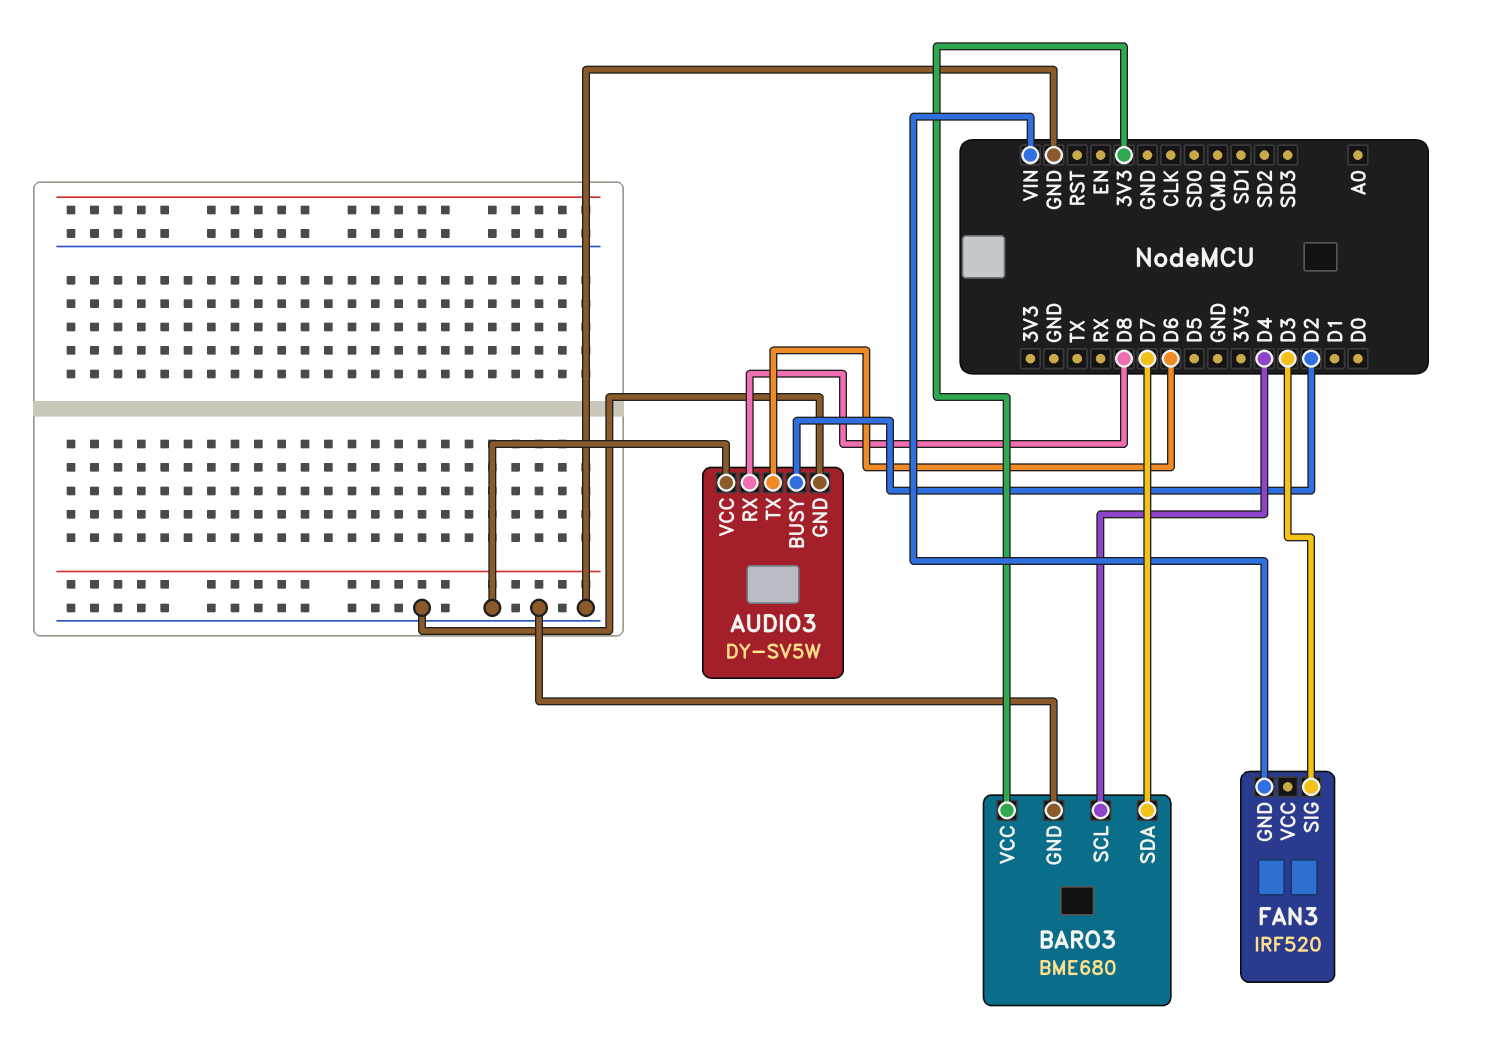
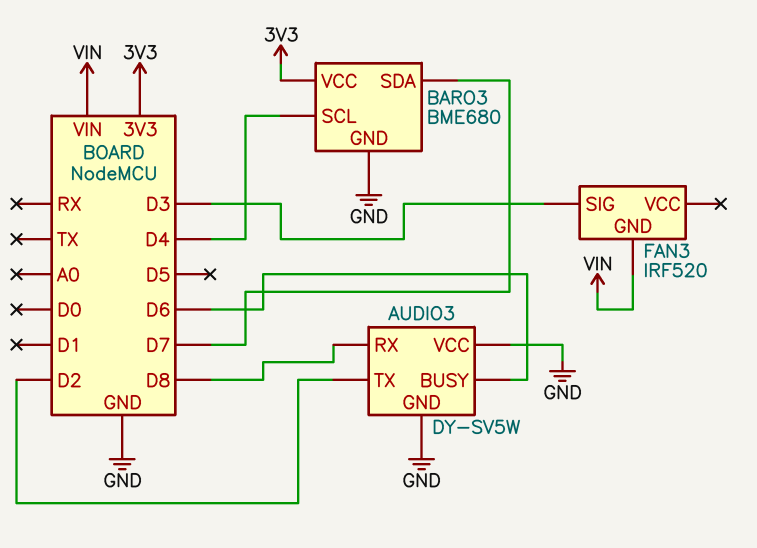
AUDIO3 pin BUSY: D2 -> D6
AUDIO3 pin TX: D6 -> D2

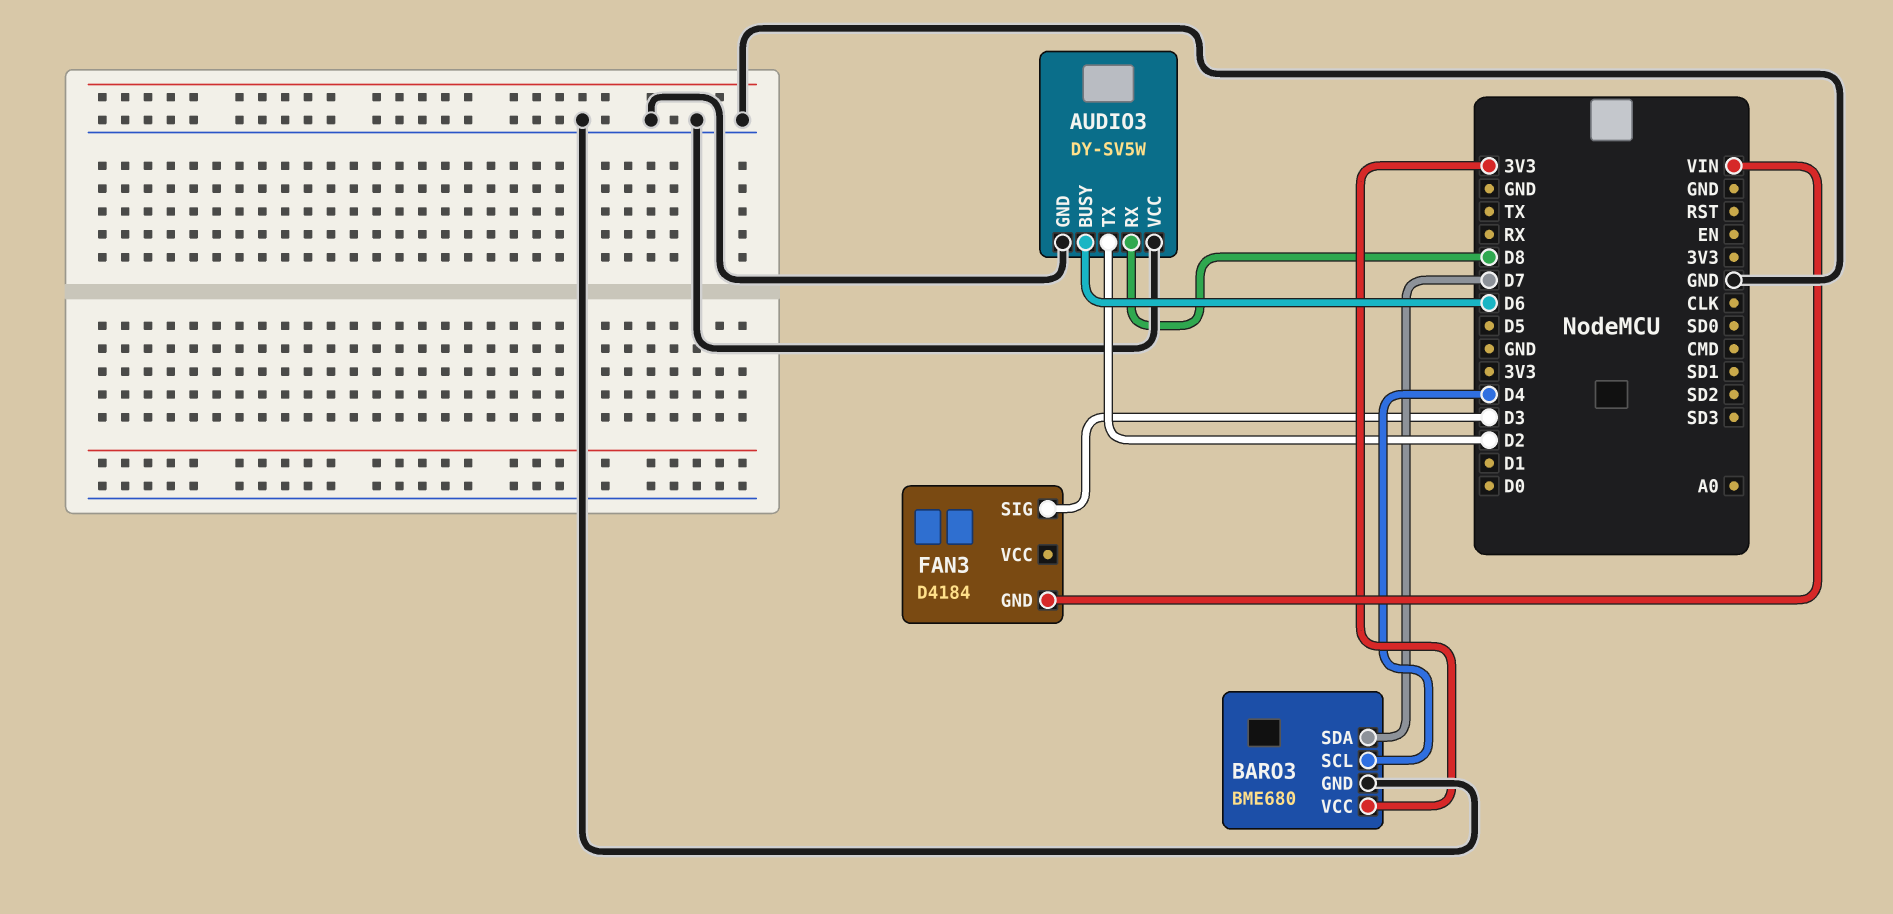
FAN3: IRF520 -> D4184

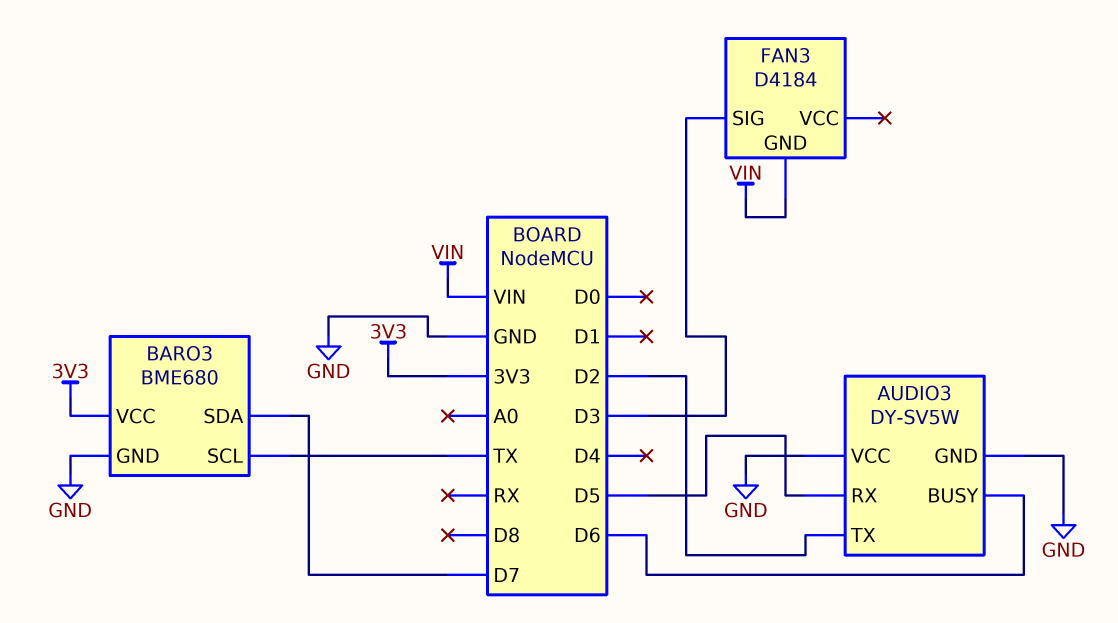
AUDIO3 pin RX: D8 -> D5
BARO3 pin SCL: D4 -> TX

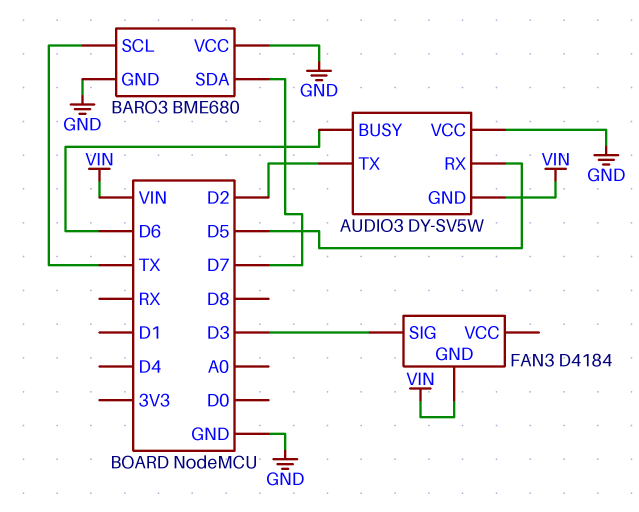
AUDIO3 pin GND: GND -> VIN
BARO3 pin VCC: 3V3 -> GND

